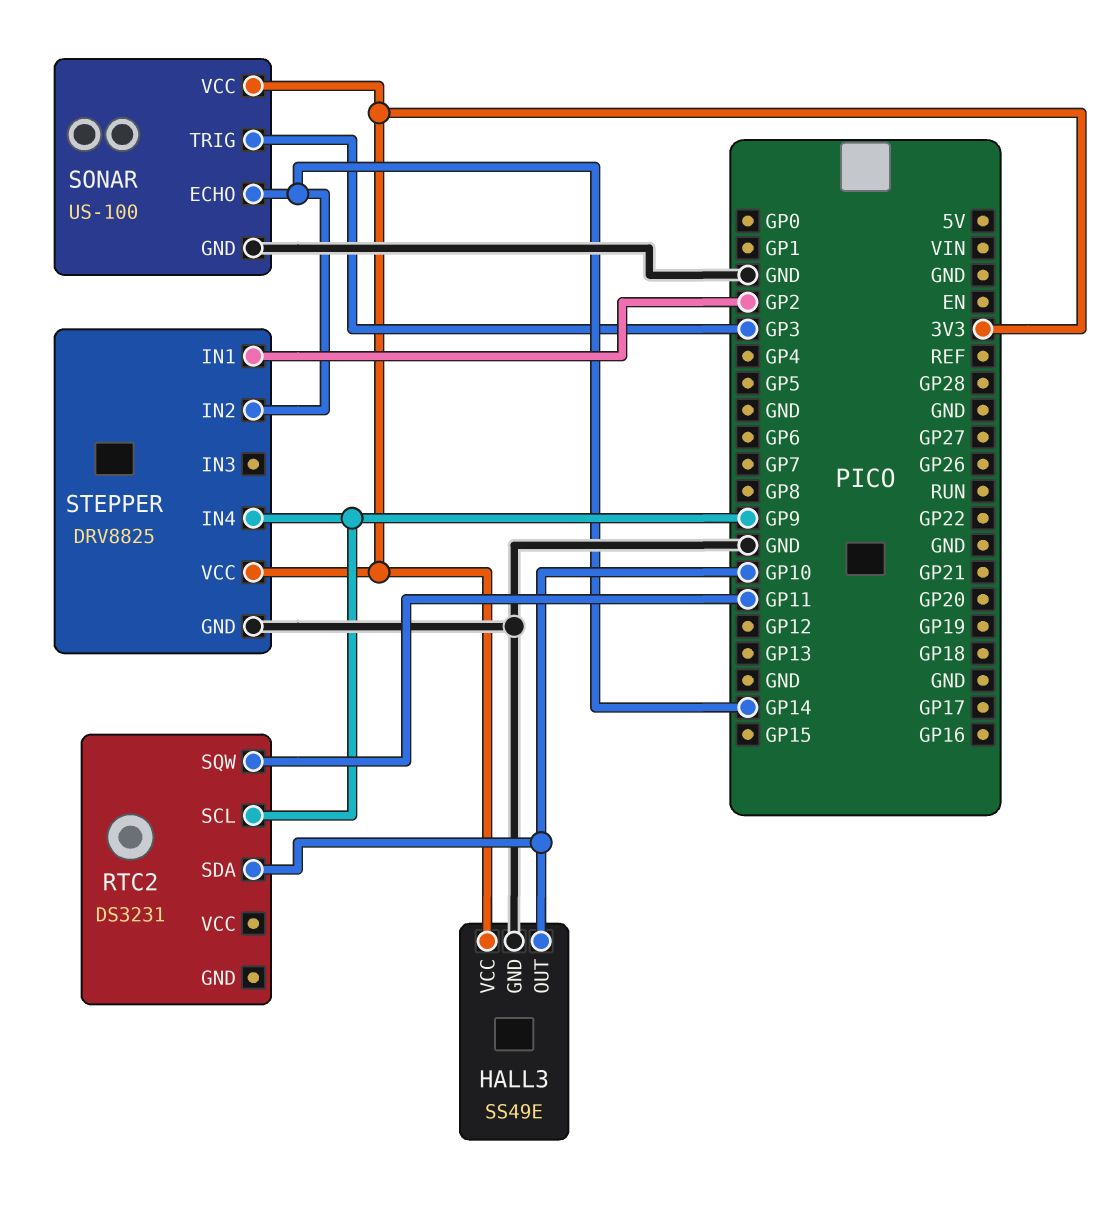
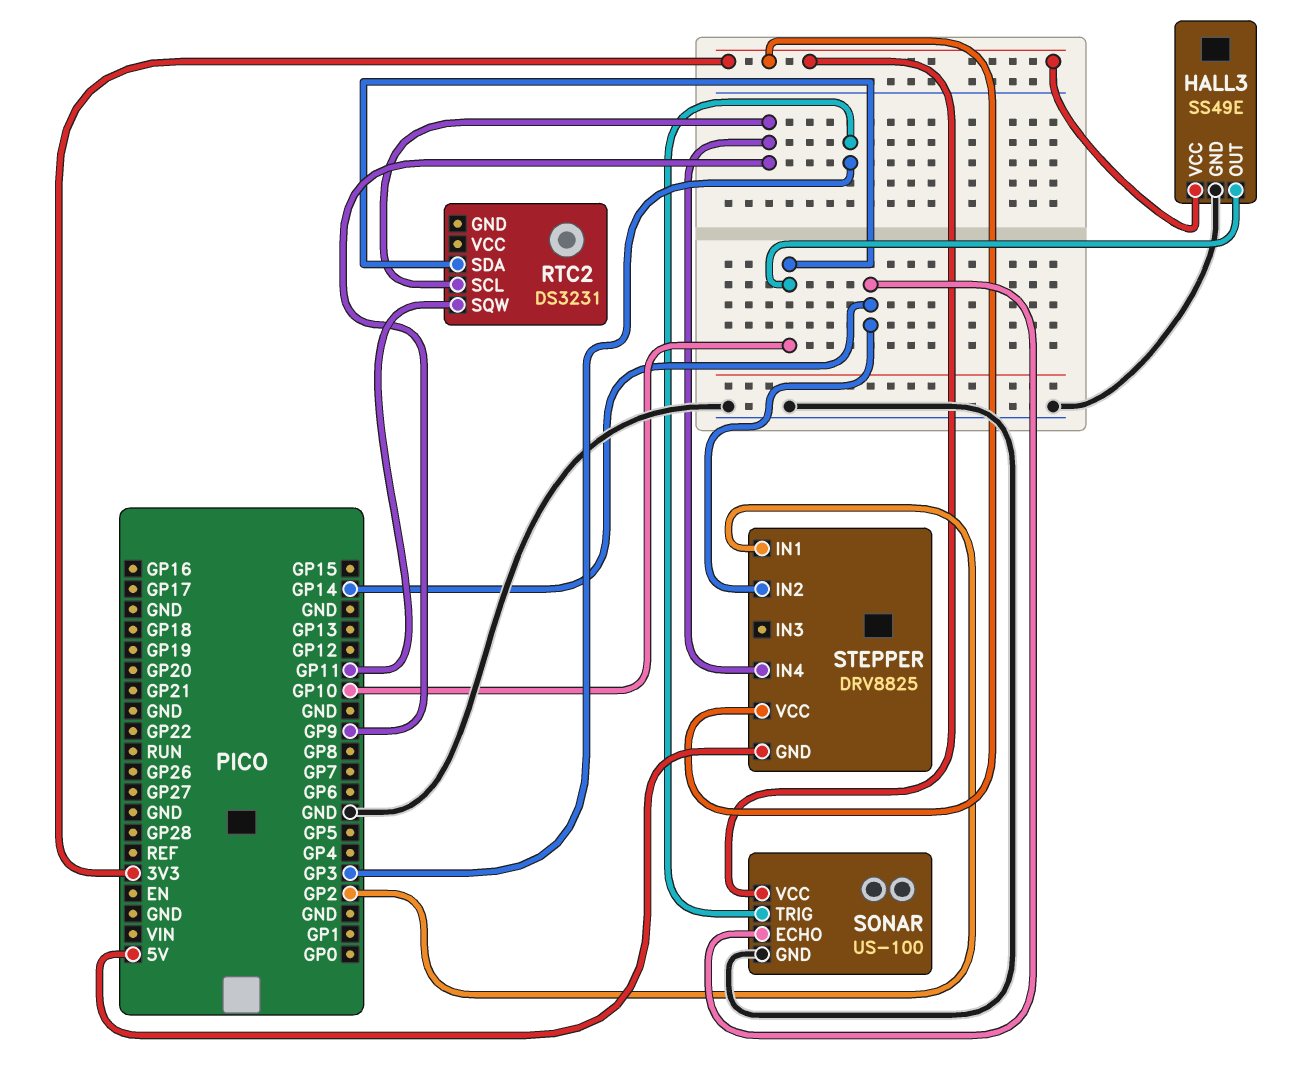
STEPPER pin GND: GND -> 5V

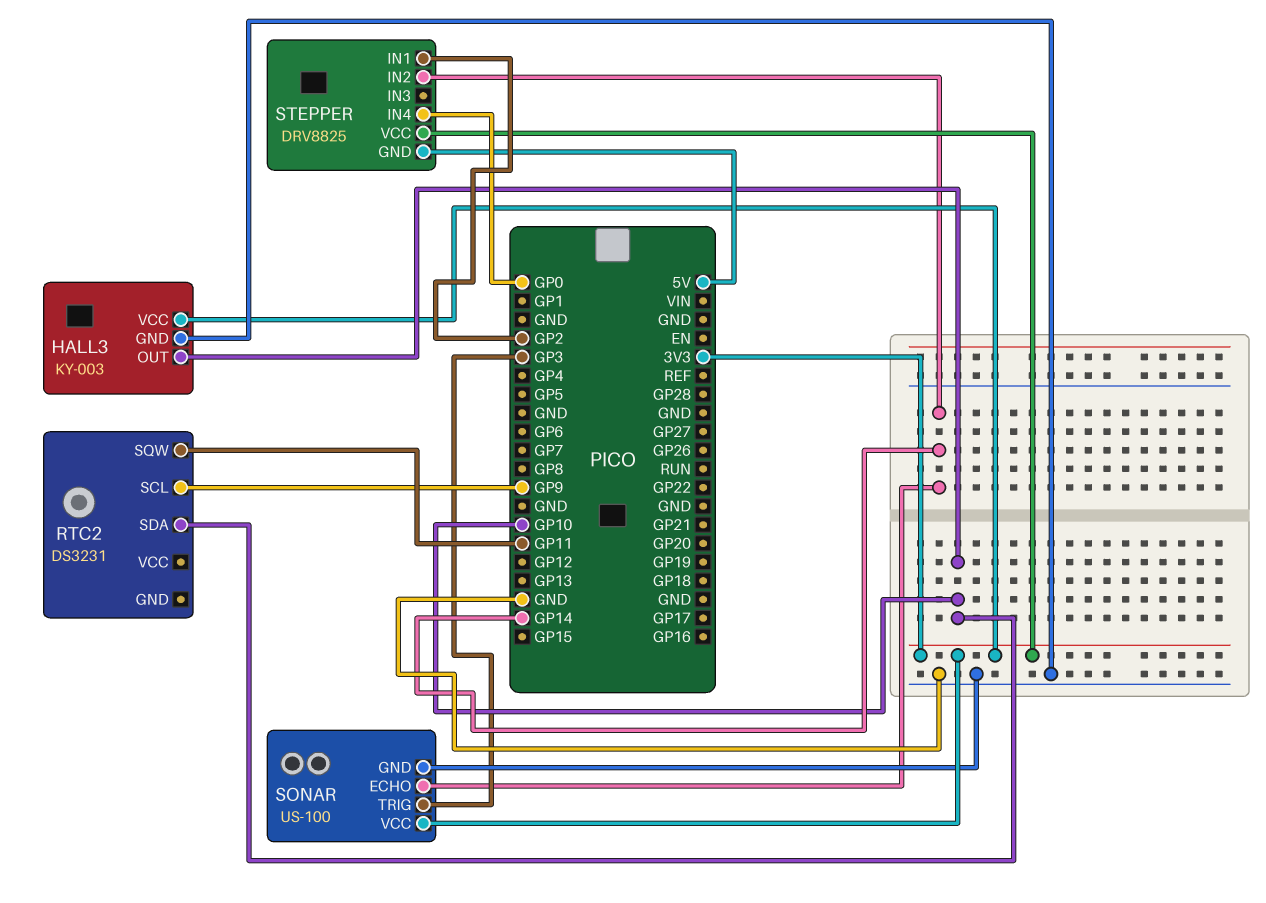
HALL3: SS49E -> KY-003
STEPPER pin IN4: GP9 -> GP0

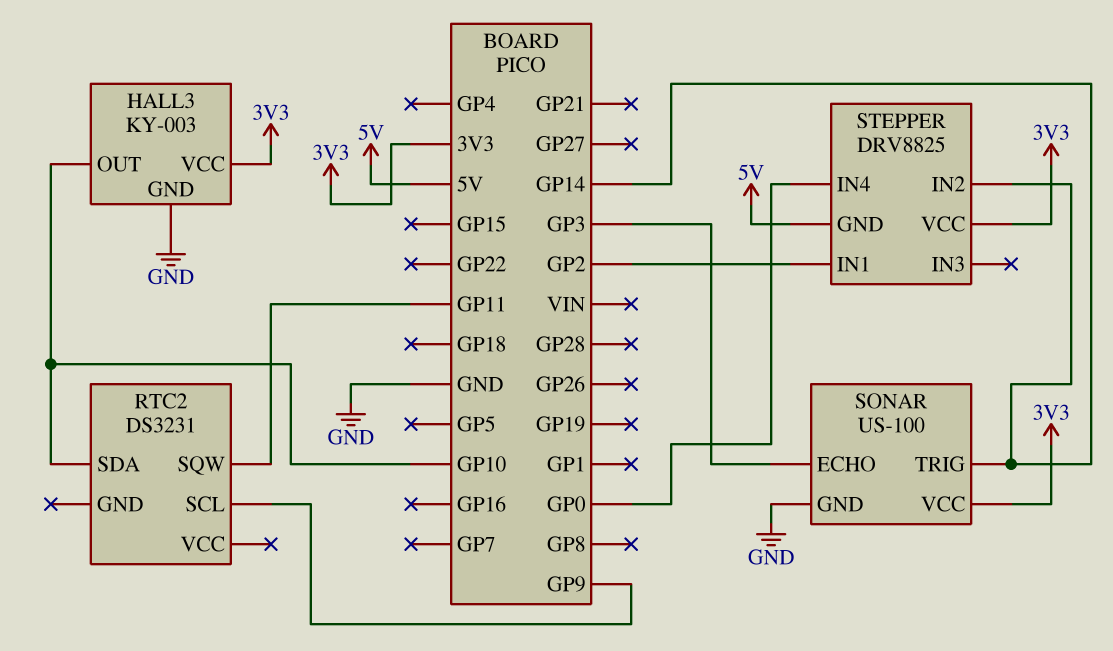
SONAR pin ECHO: GP14 -> GP3
SONAR pin TRIG: GP3 -> GP14

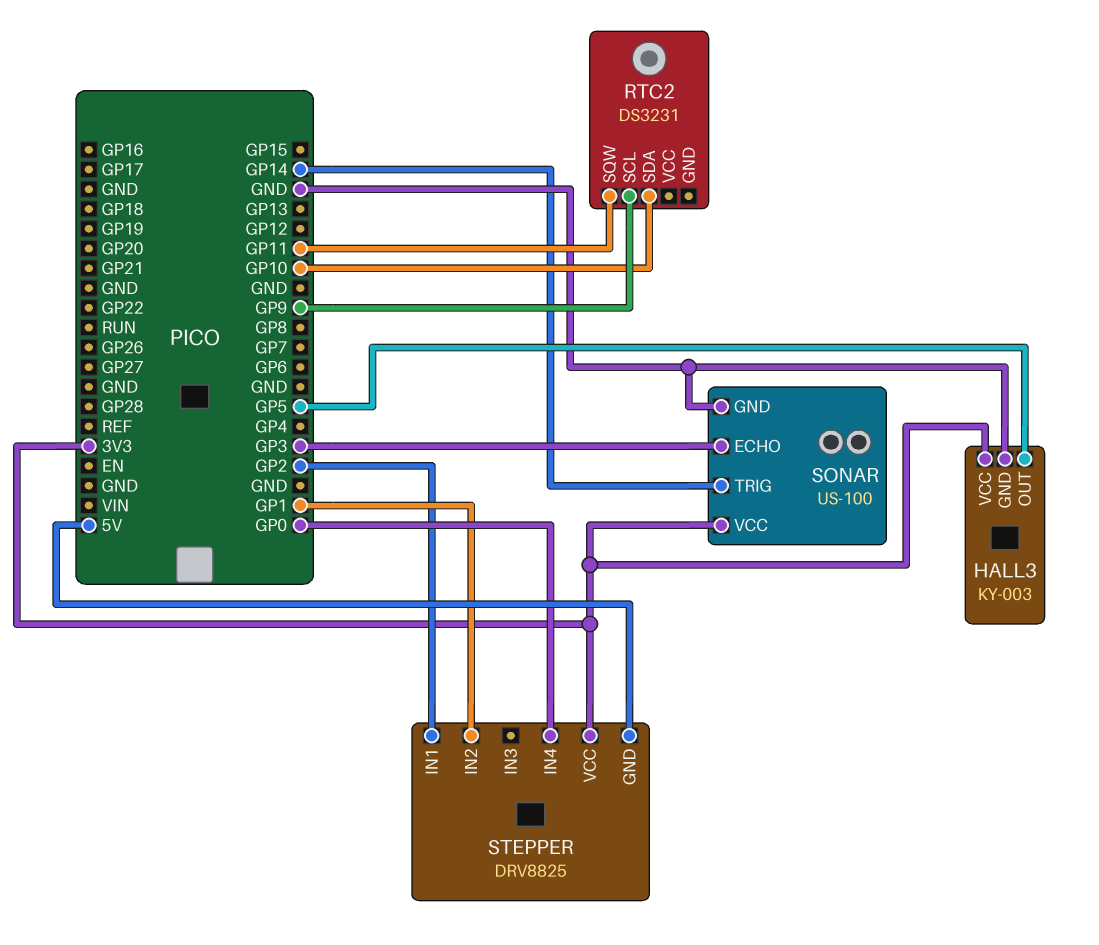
HALL3 pin OUT: GP10 -> GP5
STEPPER pin IN2: GP14 -> GP1

